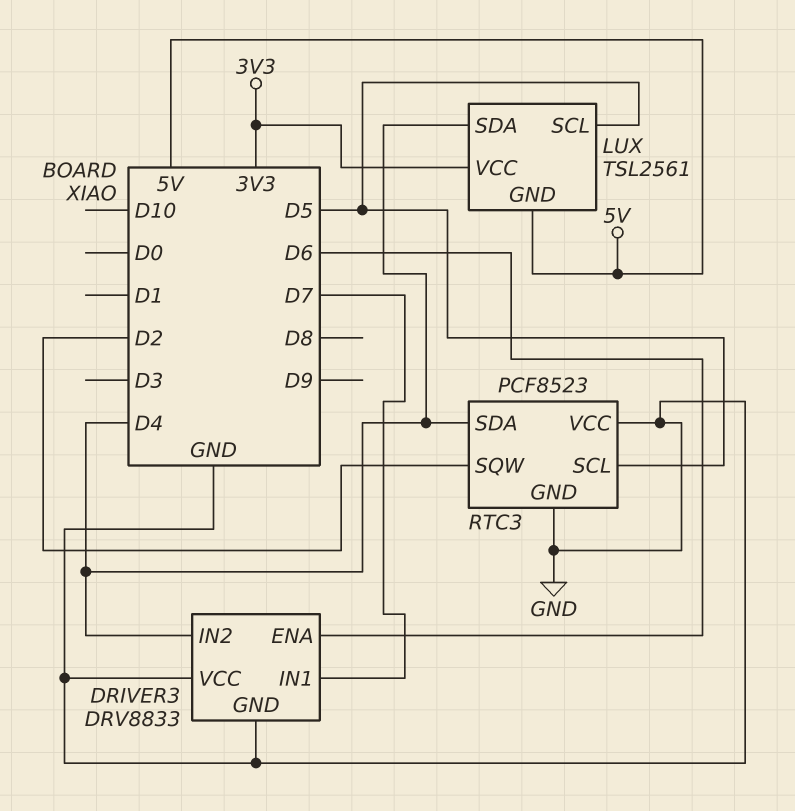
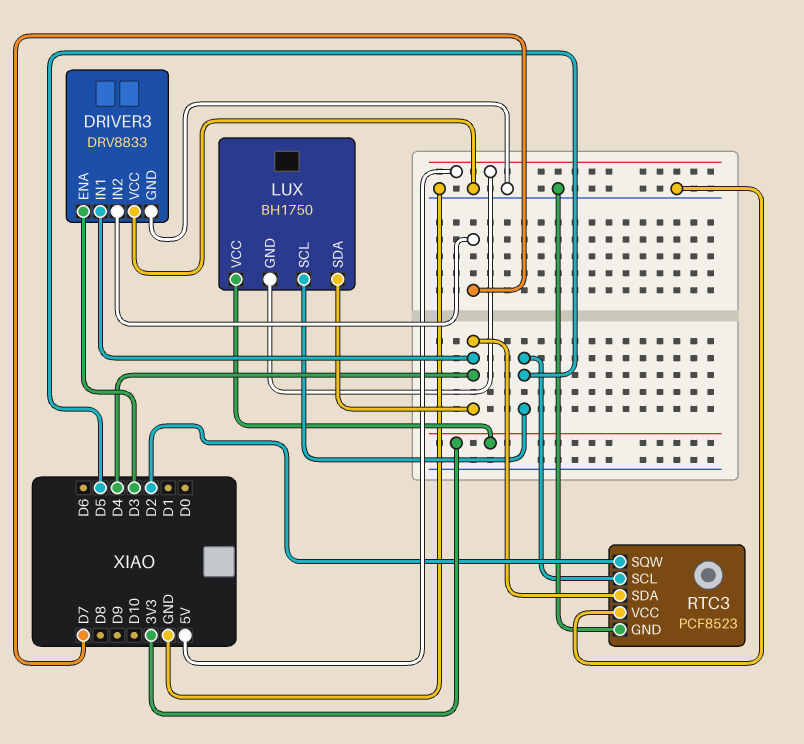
DRIVER3 pin ENA: D6 -> D3
DRIVER3 pin IN1: D7 -> D4
DRIVER3 pin IN2: D4 -> D7
LUX: TSL2561 -> BH1750

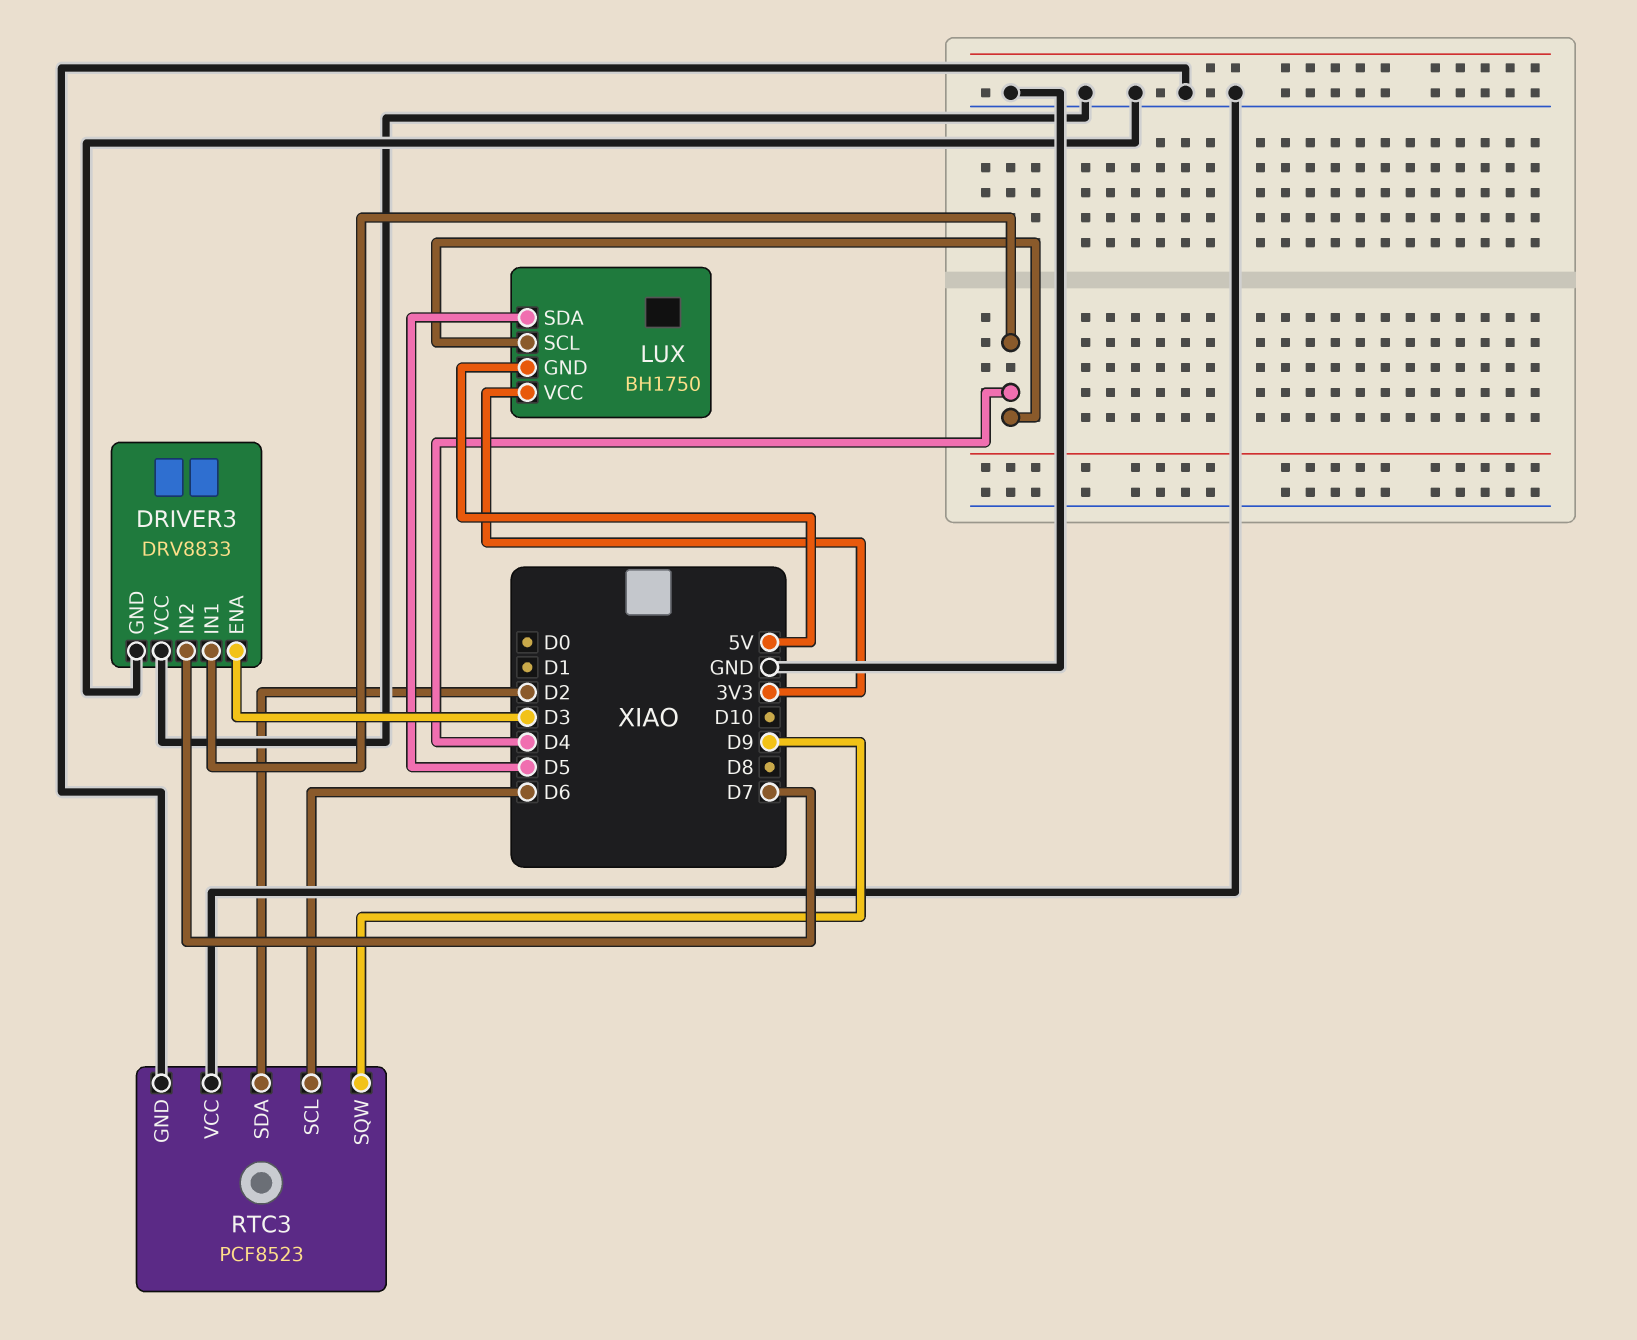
LUX pin SCL: D5 -> D4
LUX pin SDA: D4 -> D5
RTC3 pin SCL: D5 -> D6
RTC3 pin SDA: D4 -> D2
RTC3 pin SQW: D2 -> D9

